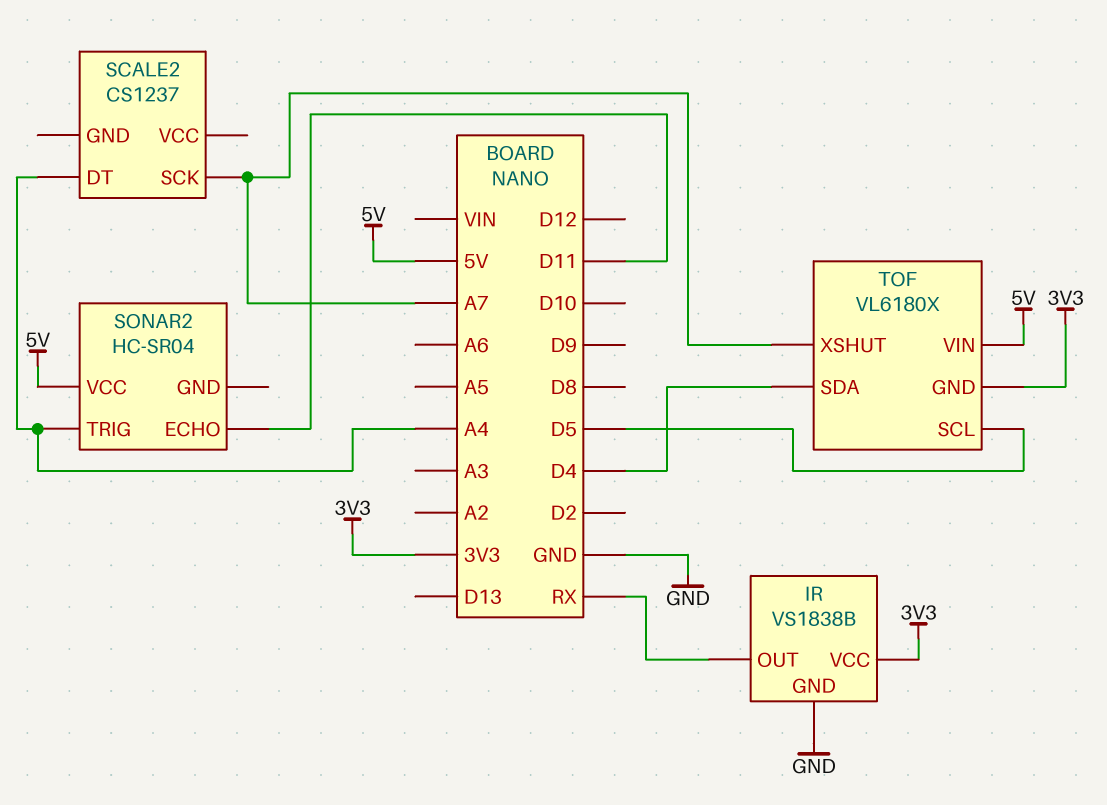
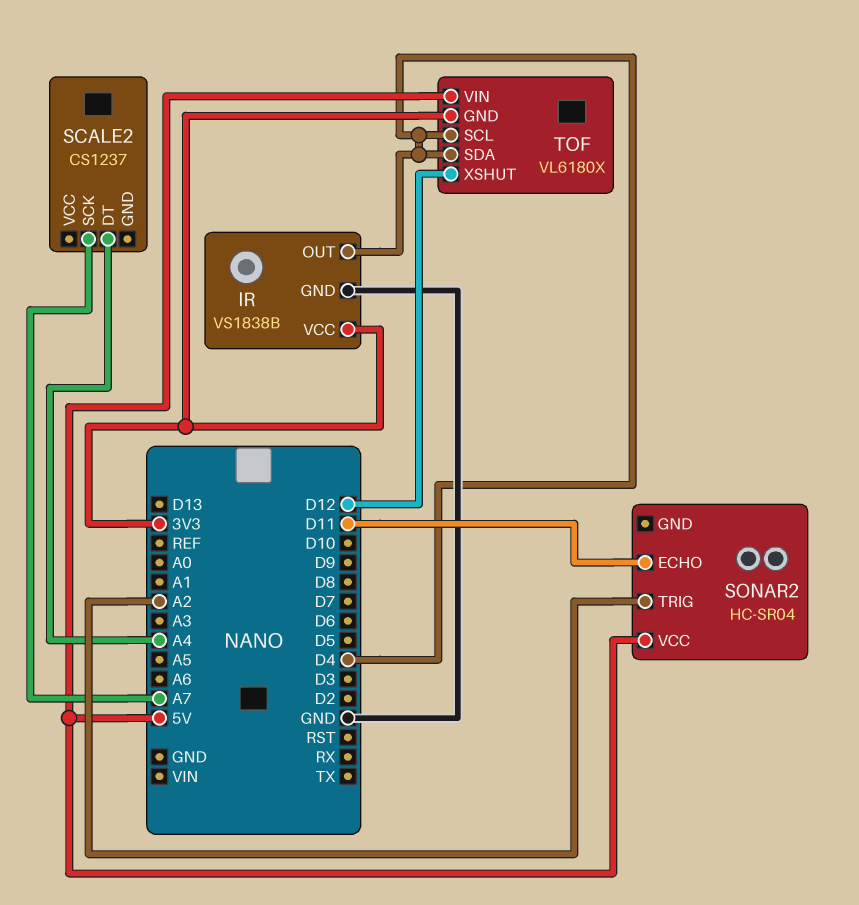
IR pin OUT: RX -> D4
SONAR2 pin TRIG: A4 -> A2
TOF pin SCL: D5 -> D4
TOF pin XSHUT: A7 -> D12

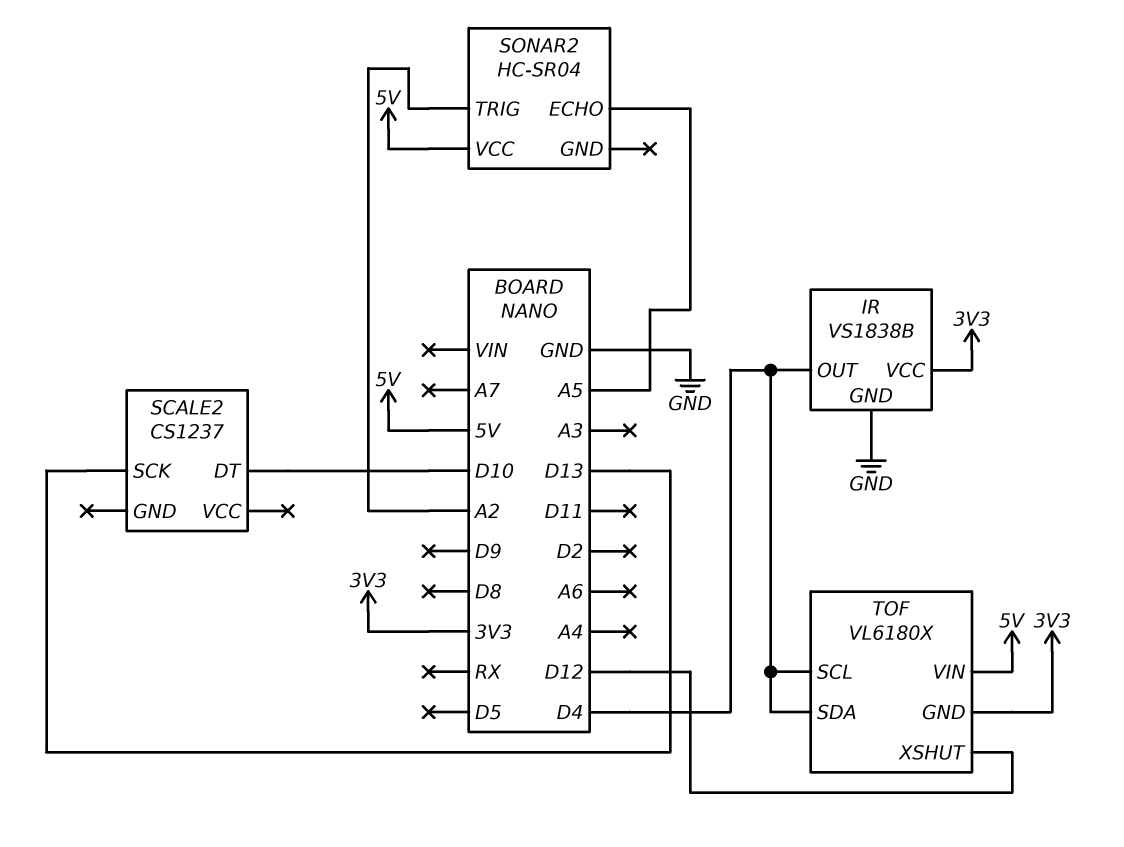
SCALE2 pin DT: A4 -> D10
SCALE2 pin SCK: A7 -> D13
SONAR2 pin ECHO: D11 -> A5

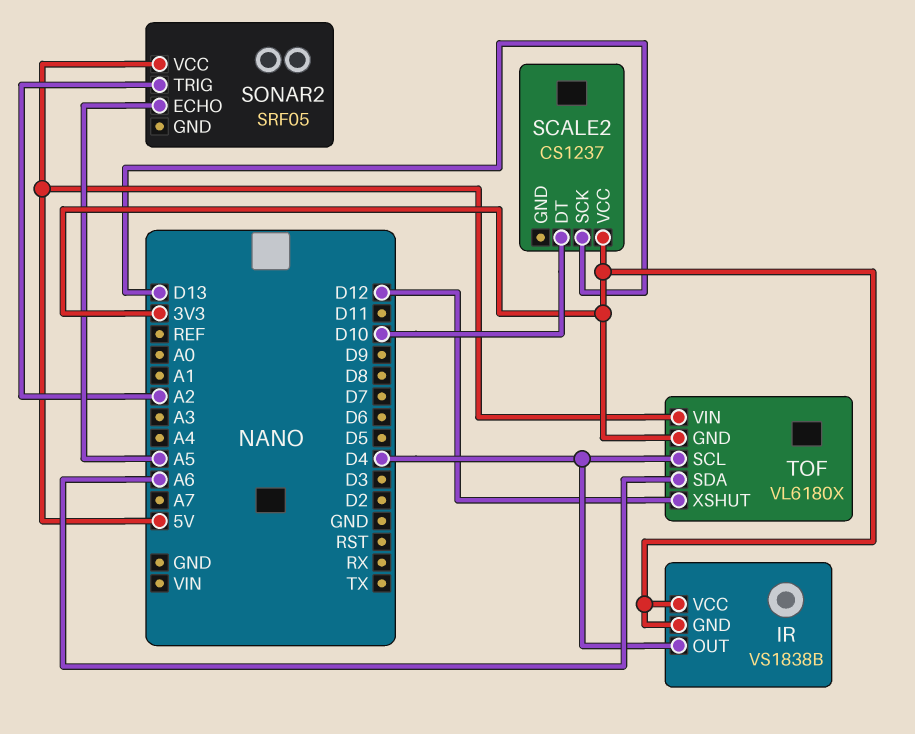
IR pin GND: GND -> 3V3
SCALE2 pin VCC: none -> 3V3
SONAR2: HC-SR04 -> SRF05
TOF pin SDA: D4 -> A6

